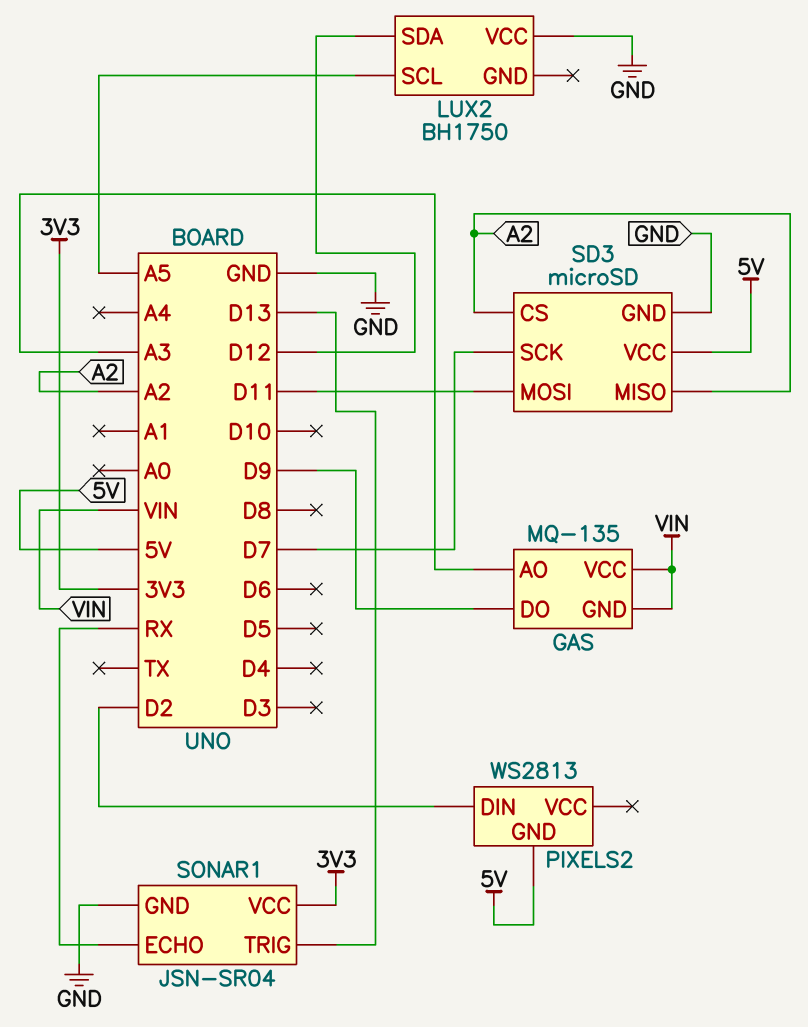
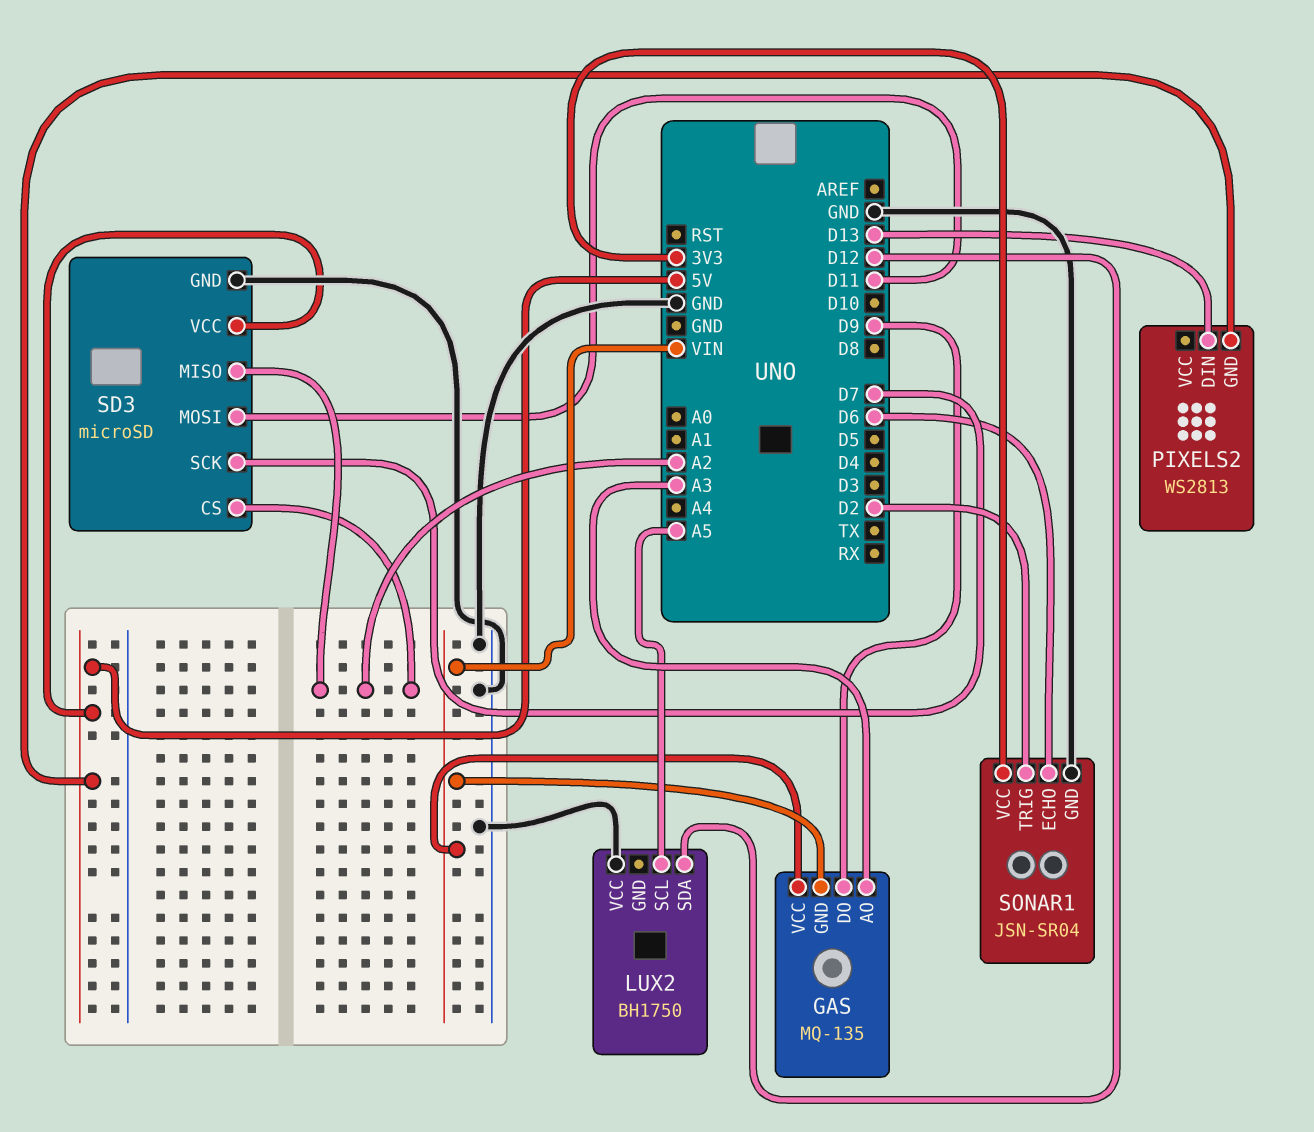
PIXELS2 pin DIN: D2 -> D13
SONAR1 pin ECHO: RX -> D6
SONAR1 pin TRIG: D13 -> D2

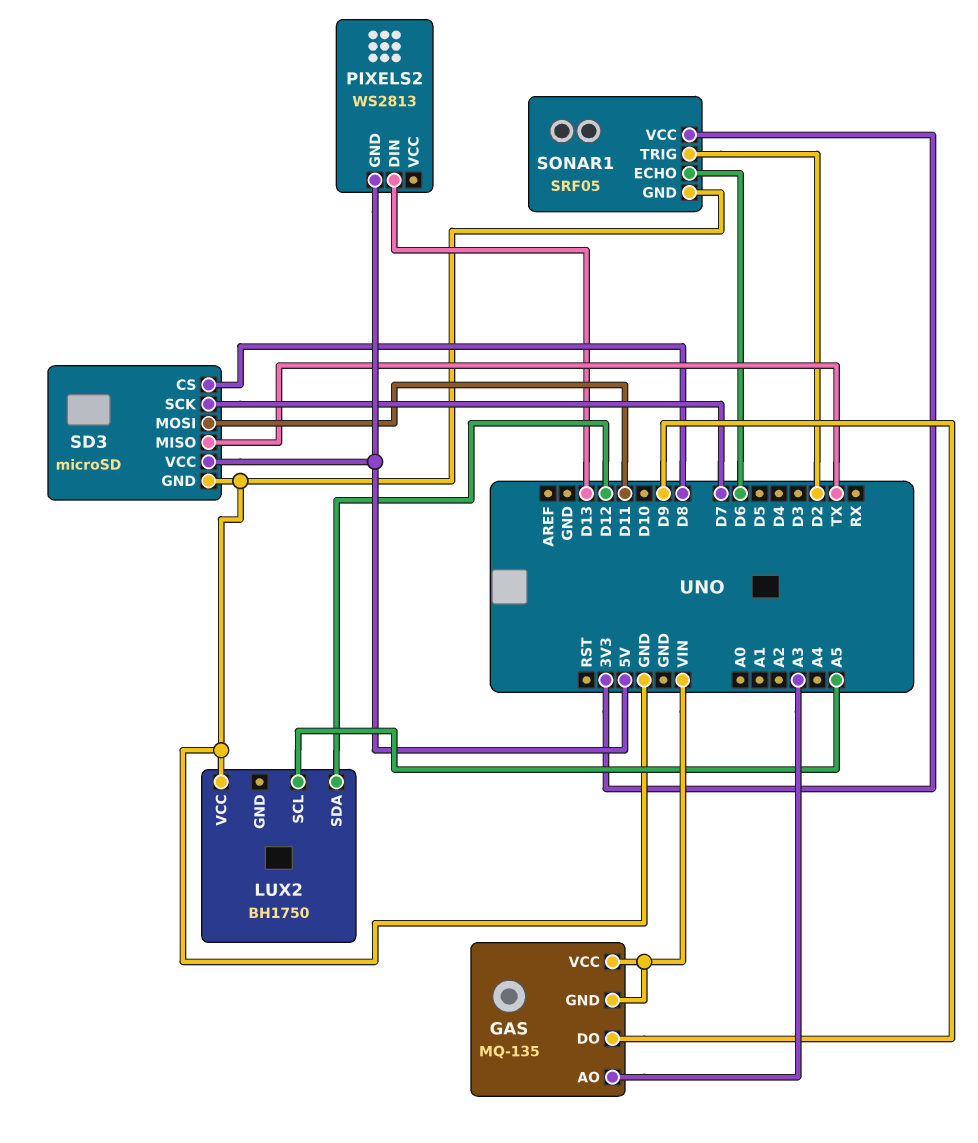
SD3 pin CS: A2 -> D8
SD3 pin MISO: A2 -> TX
SONAR1: JSN-SR04 -> SRF05

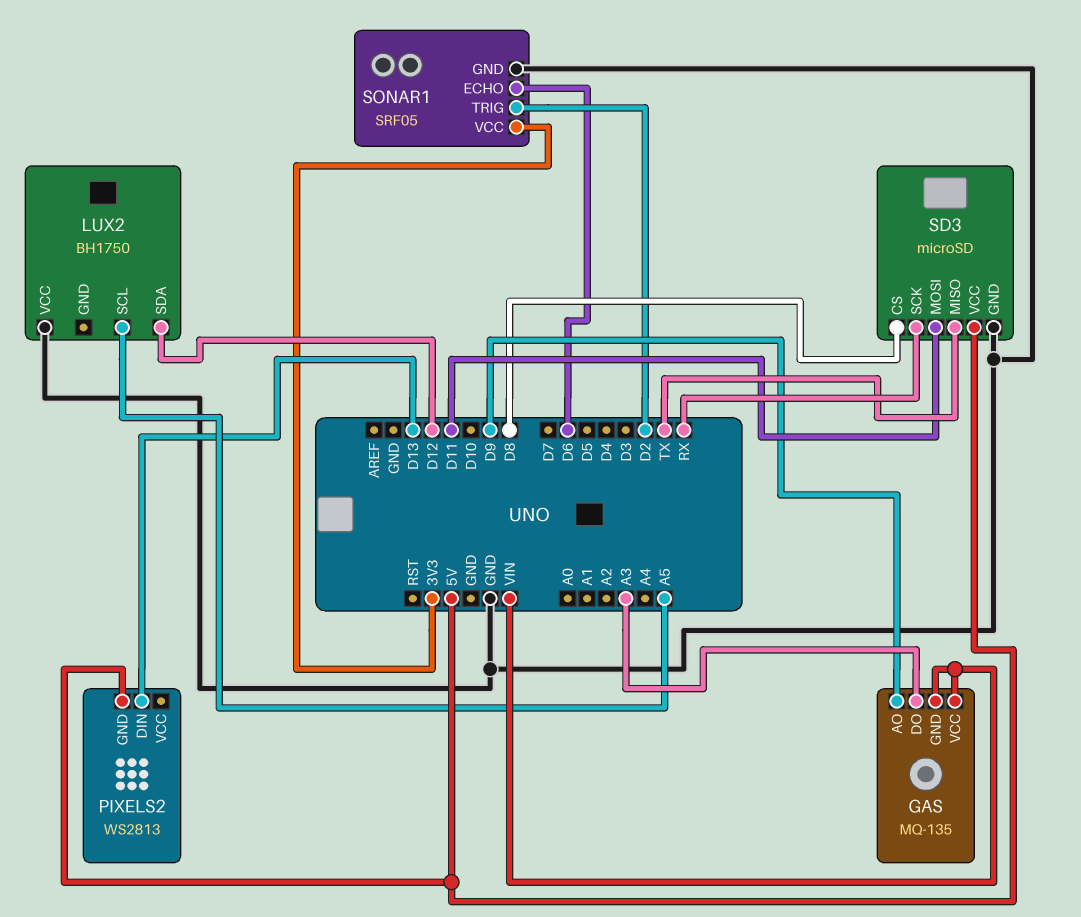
GAS pin AO: A3 -> D9
GAS pin DO: D9 -> A3
SD3 pin SCK: D7 -> RX

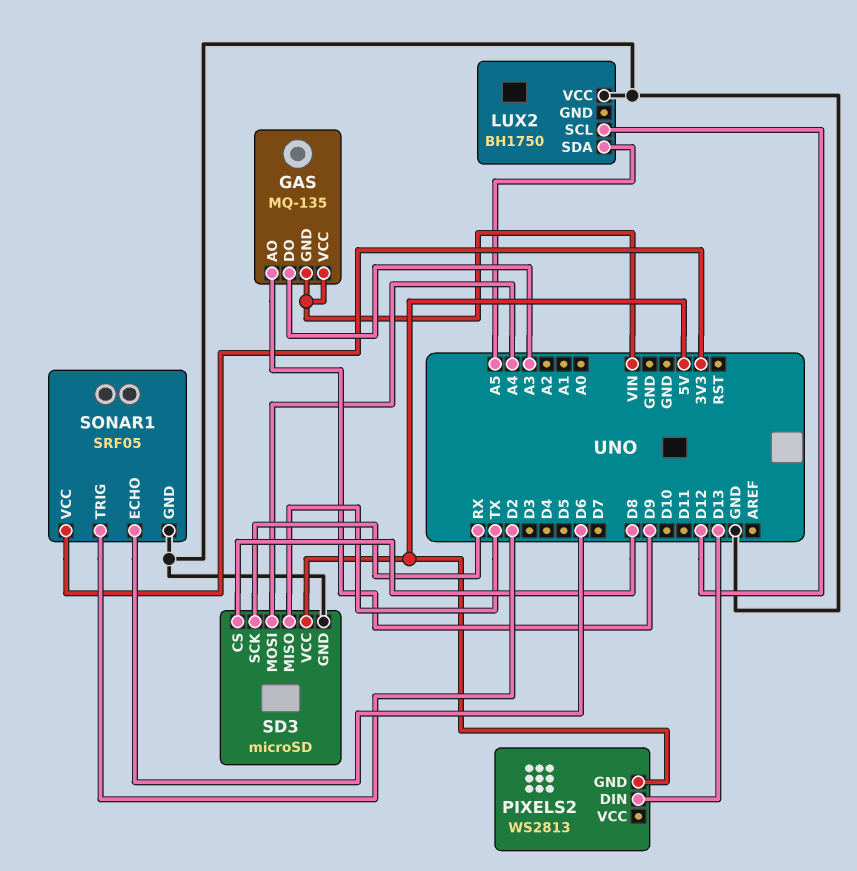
LUX2 pin SCL: A5 -> D12
LUX2 pin SDA: D12 -> A5
SD3 pin MOSI: D11 -> A4

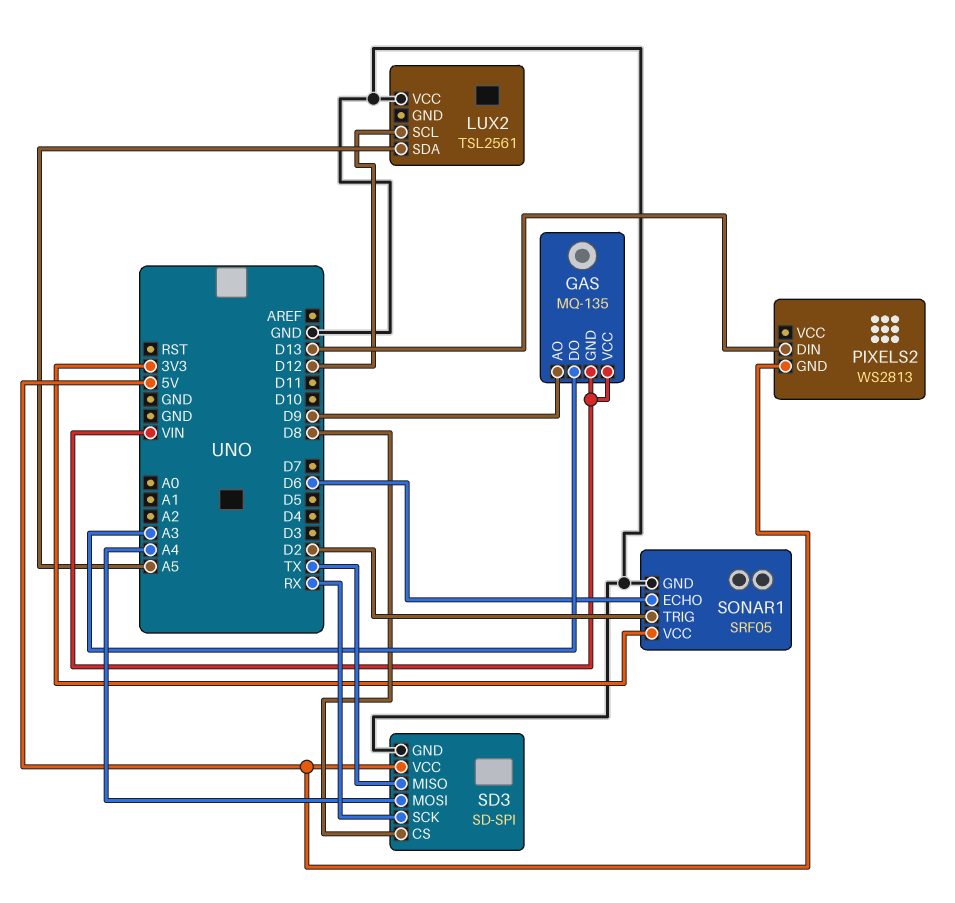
LUX2: BH1750 -> TSL2561
SD3: microSD -> SD-SPI

